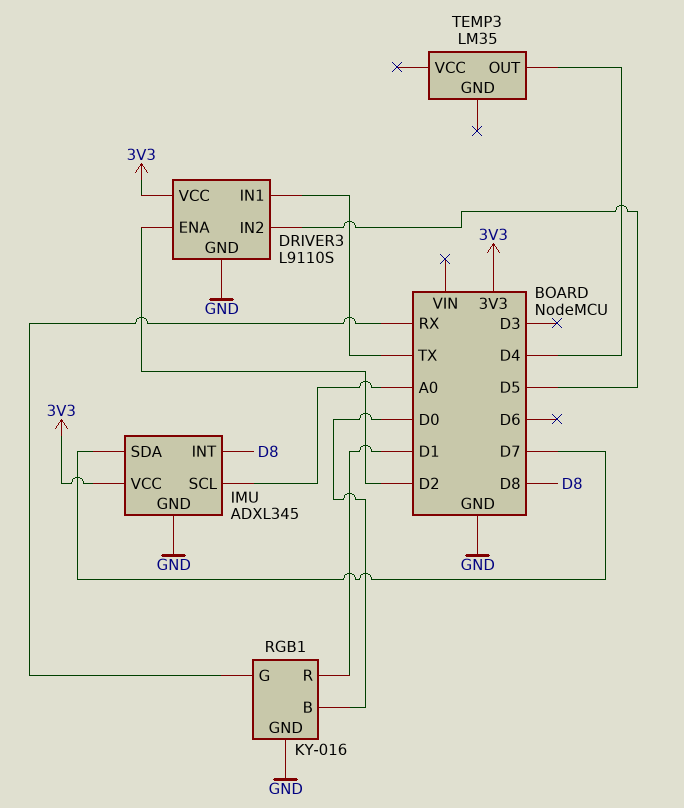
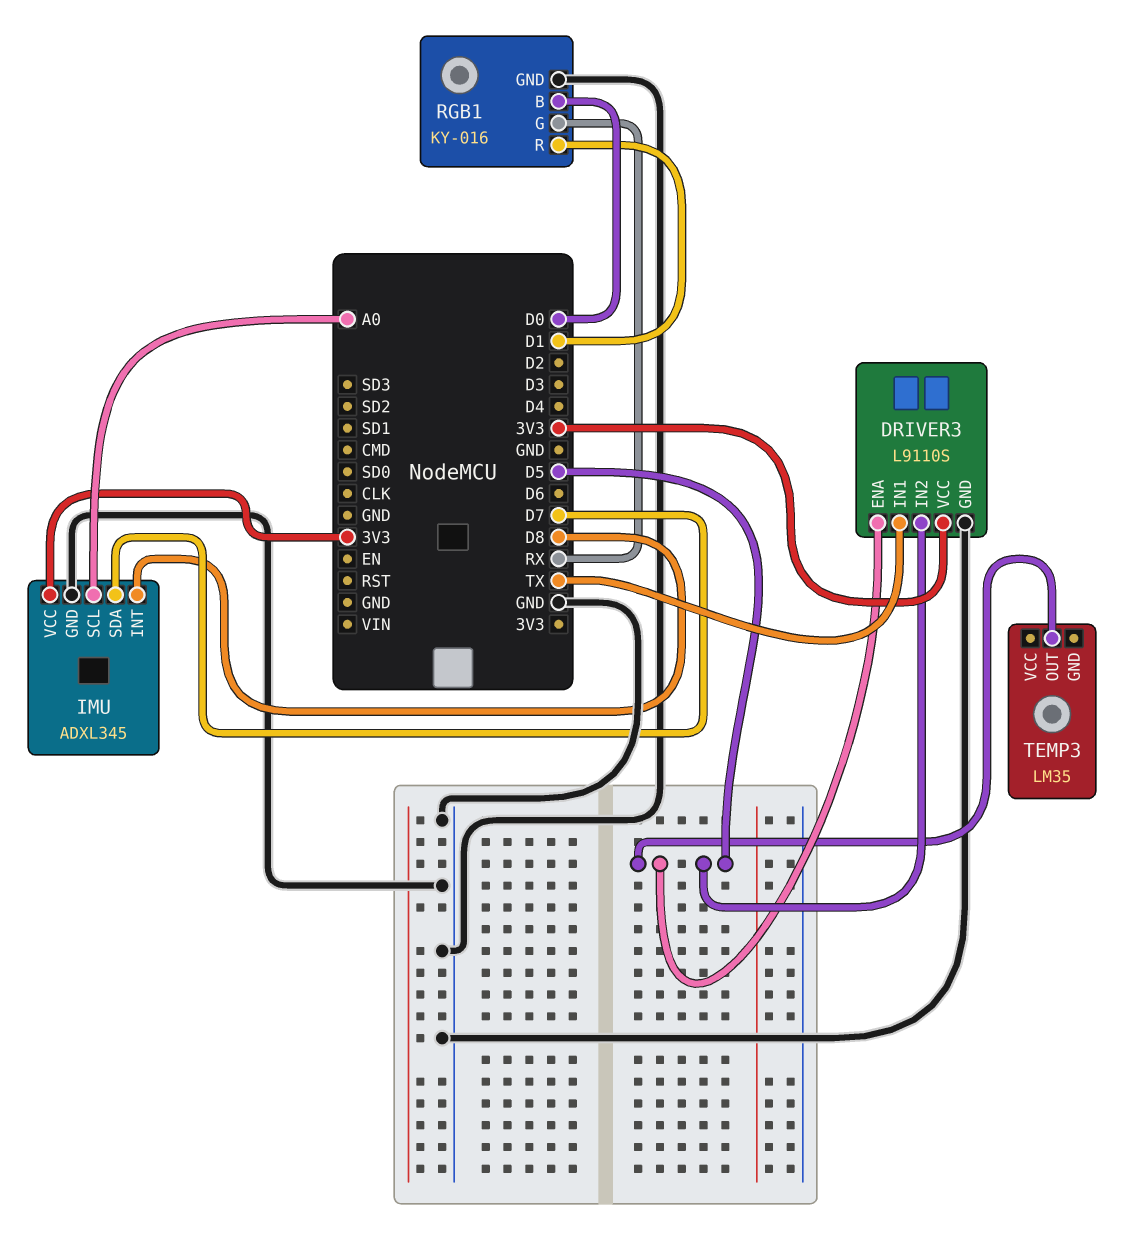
DRIVER3 pin ENA: D2 -> D5
TEMP3 pin OUT: D4 -> D5

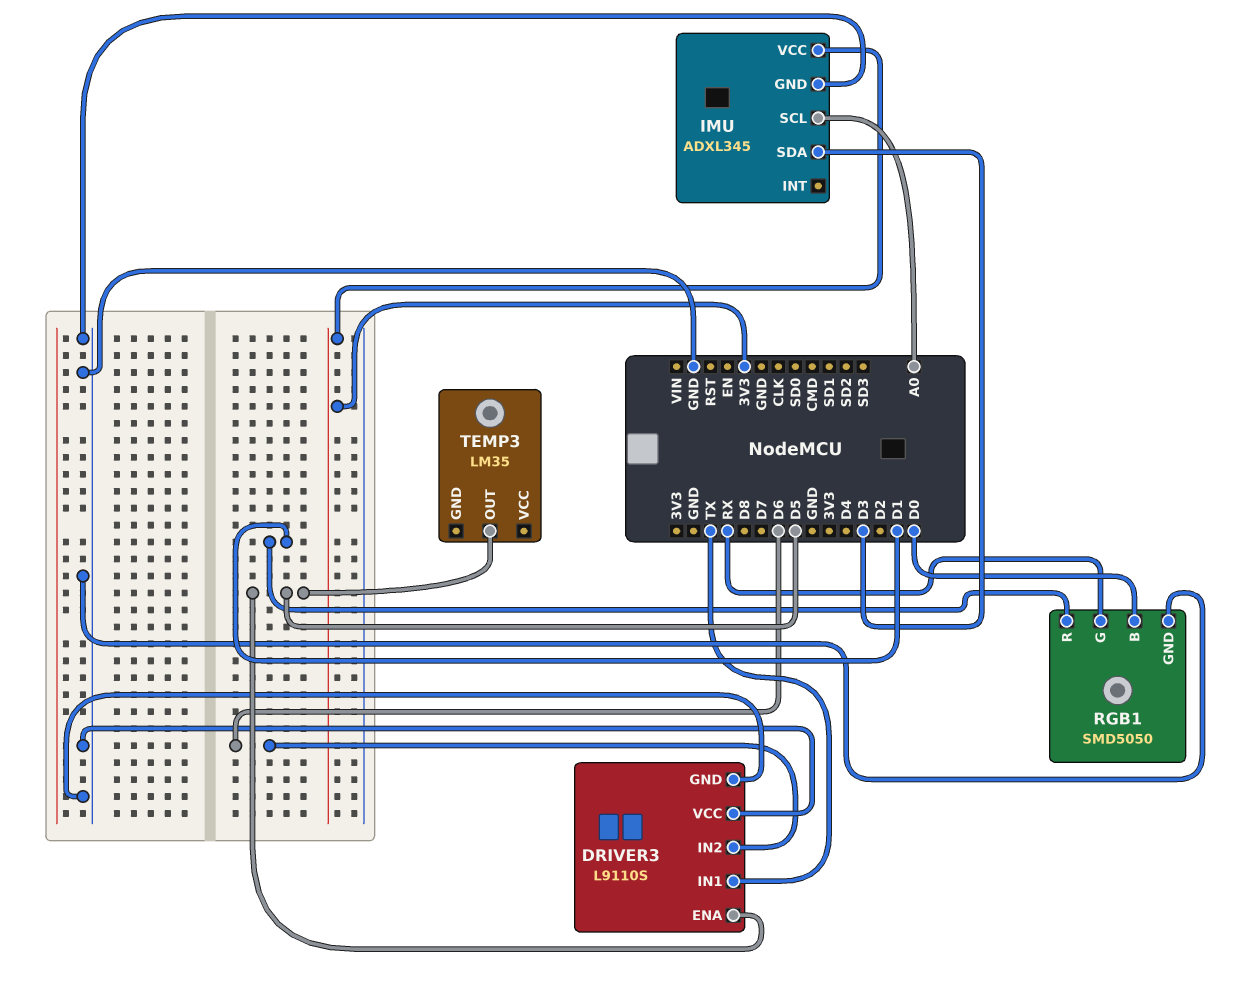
DRIVER3 pin IN2: D5 -> D6
DRIVER3 pin VCC: 3V3 -> GND
IMU pin INT: D8 -> none
IMU pin SDA: D7 -> D3
RGB1: KY-016 -> SMD5050

